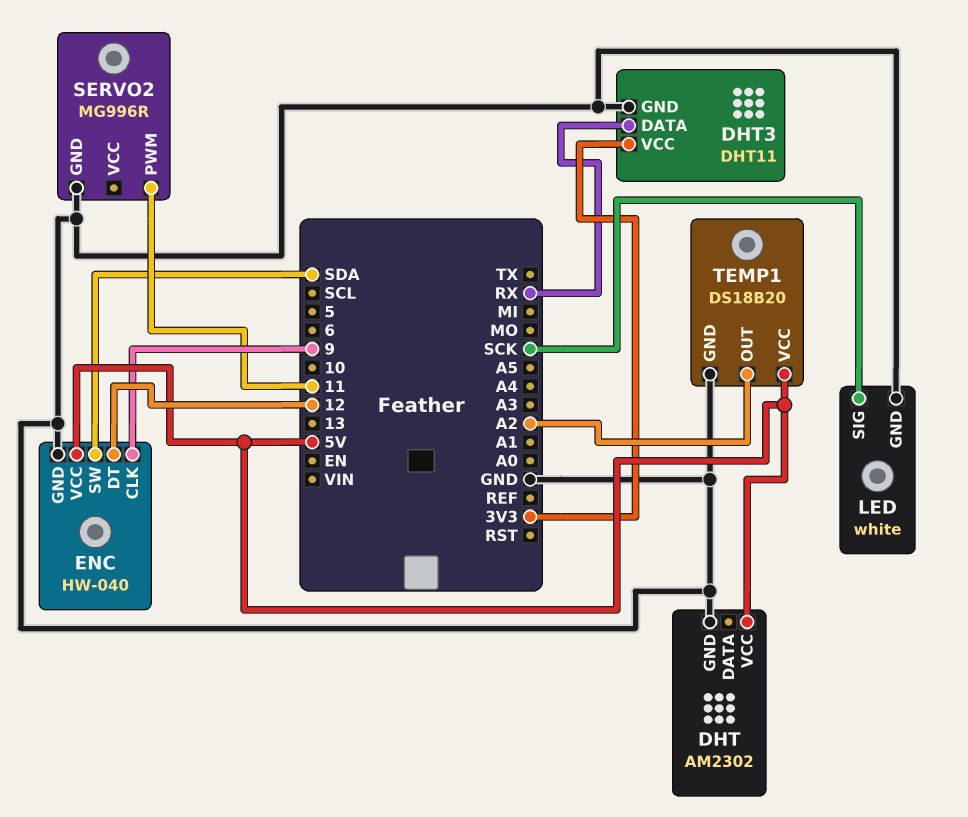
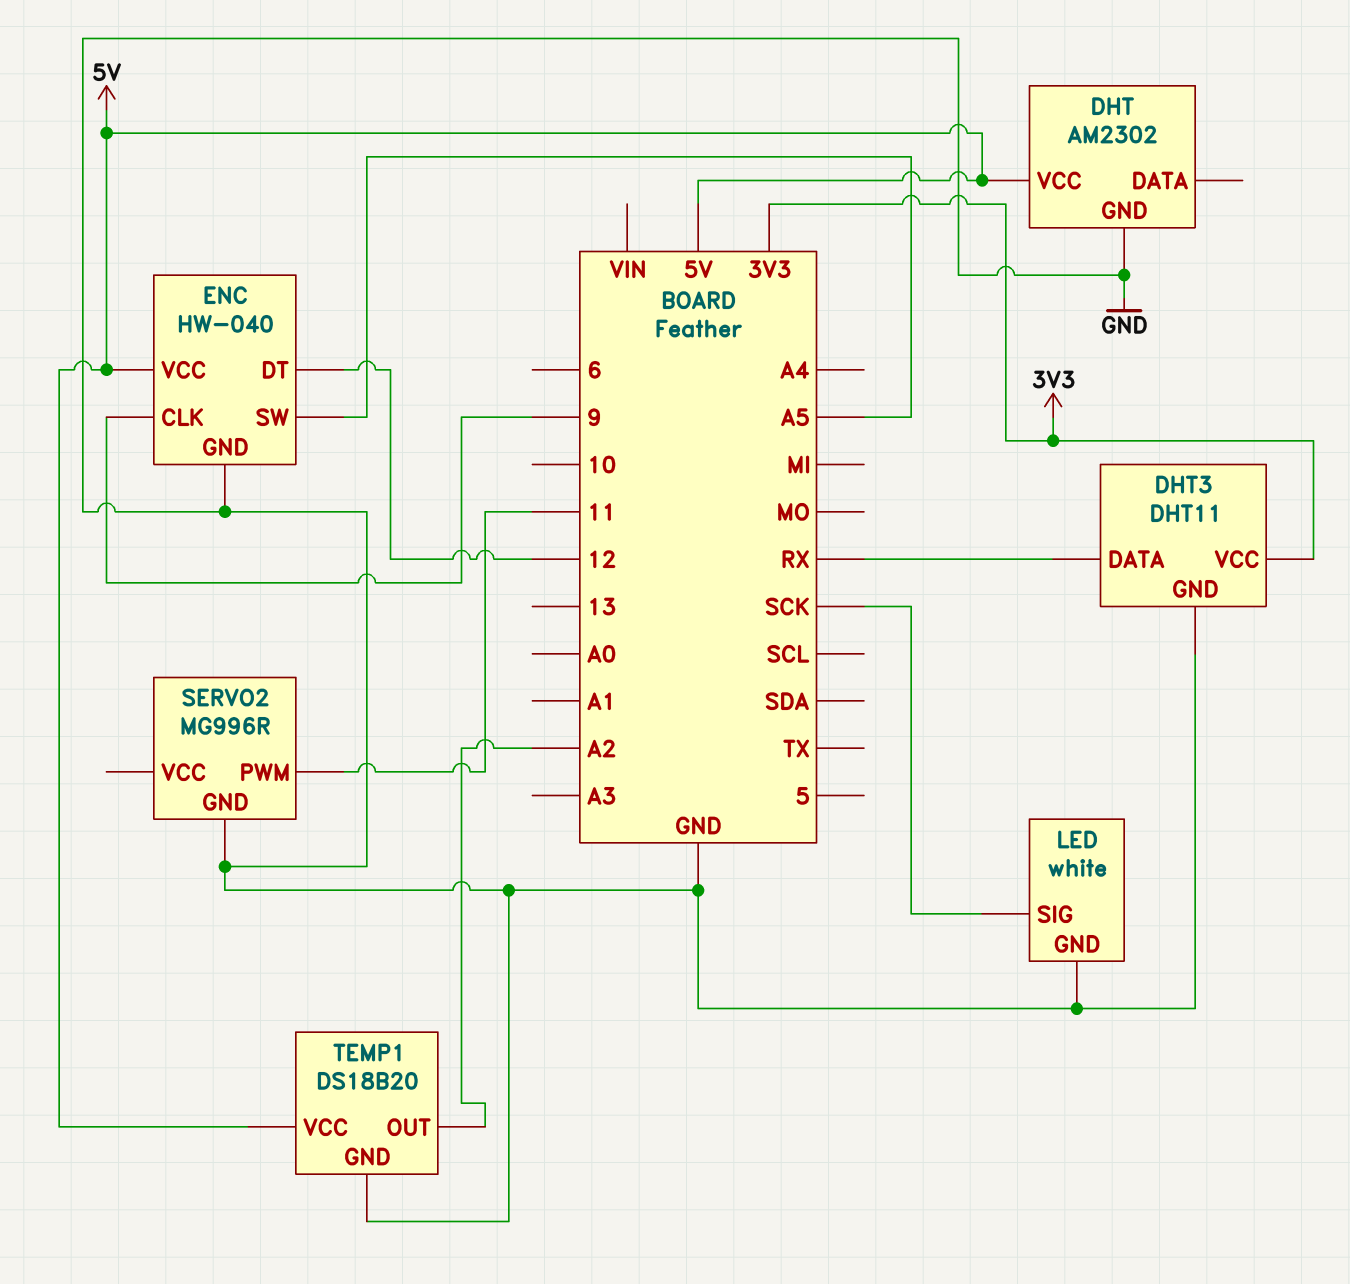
ENC pin SW: SDA -> A5

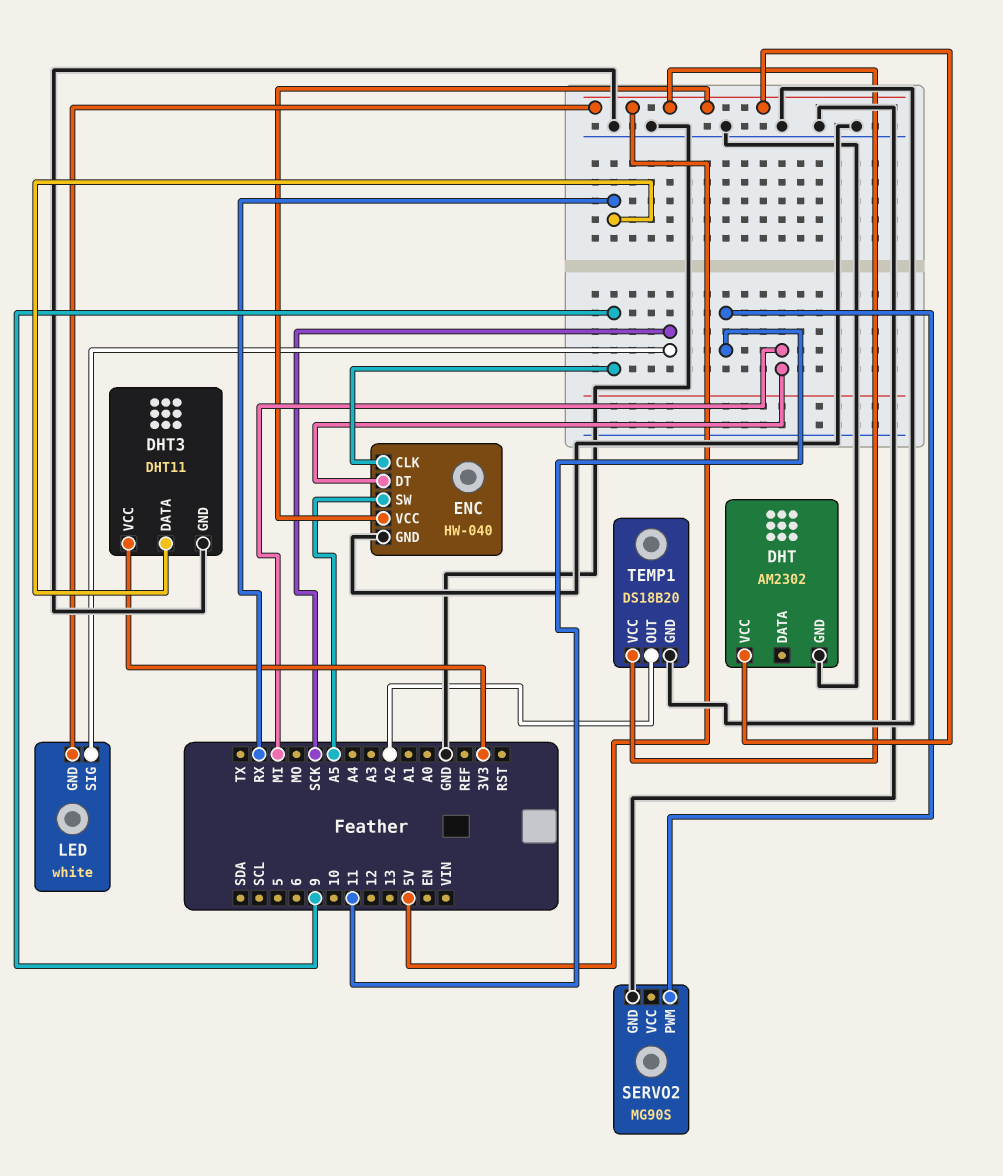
ENC pin DT: 12 -> MI
LED pin GND: GND -> 5V
SERVO2: MG996R -> MG90S

